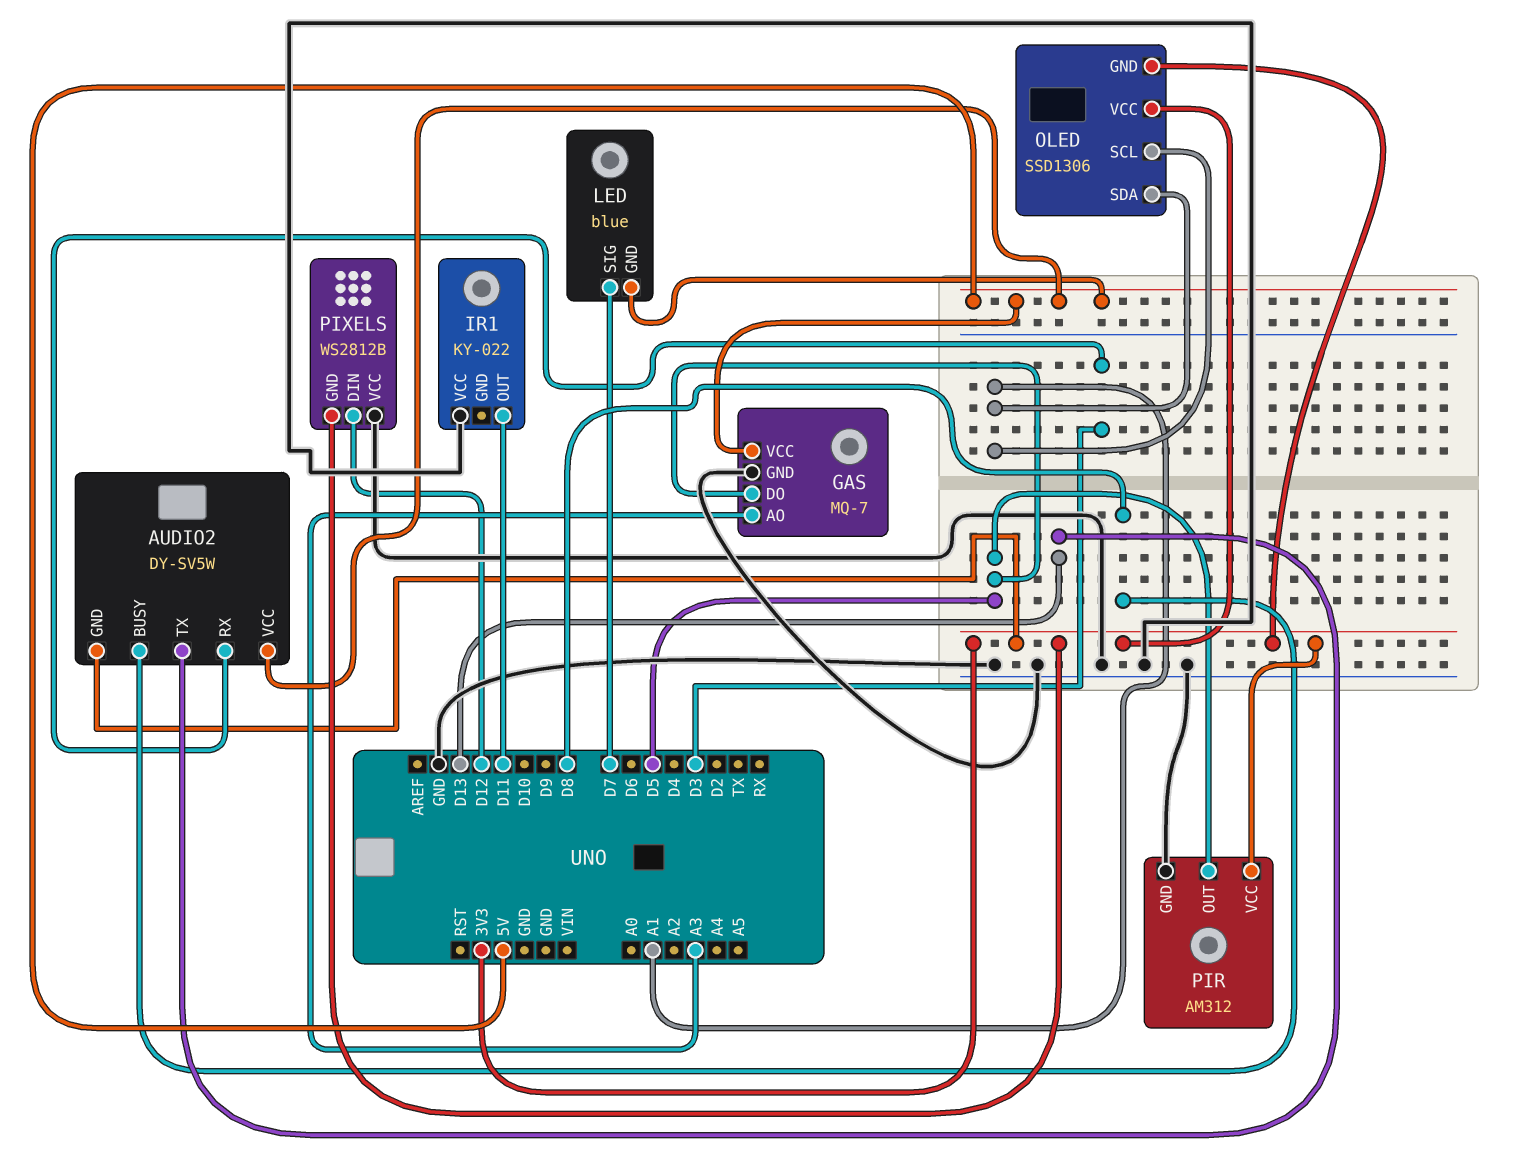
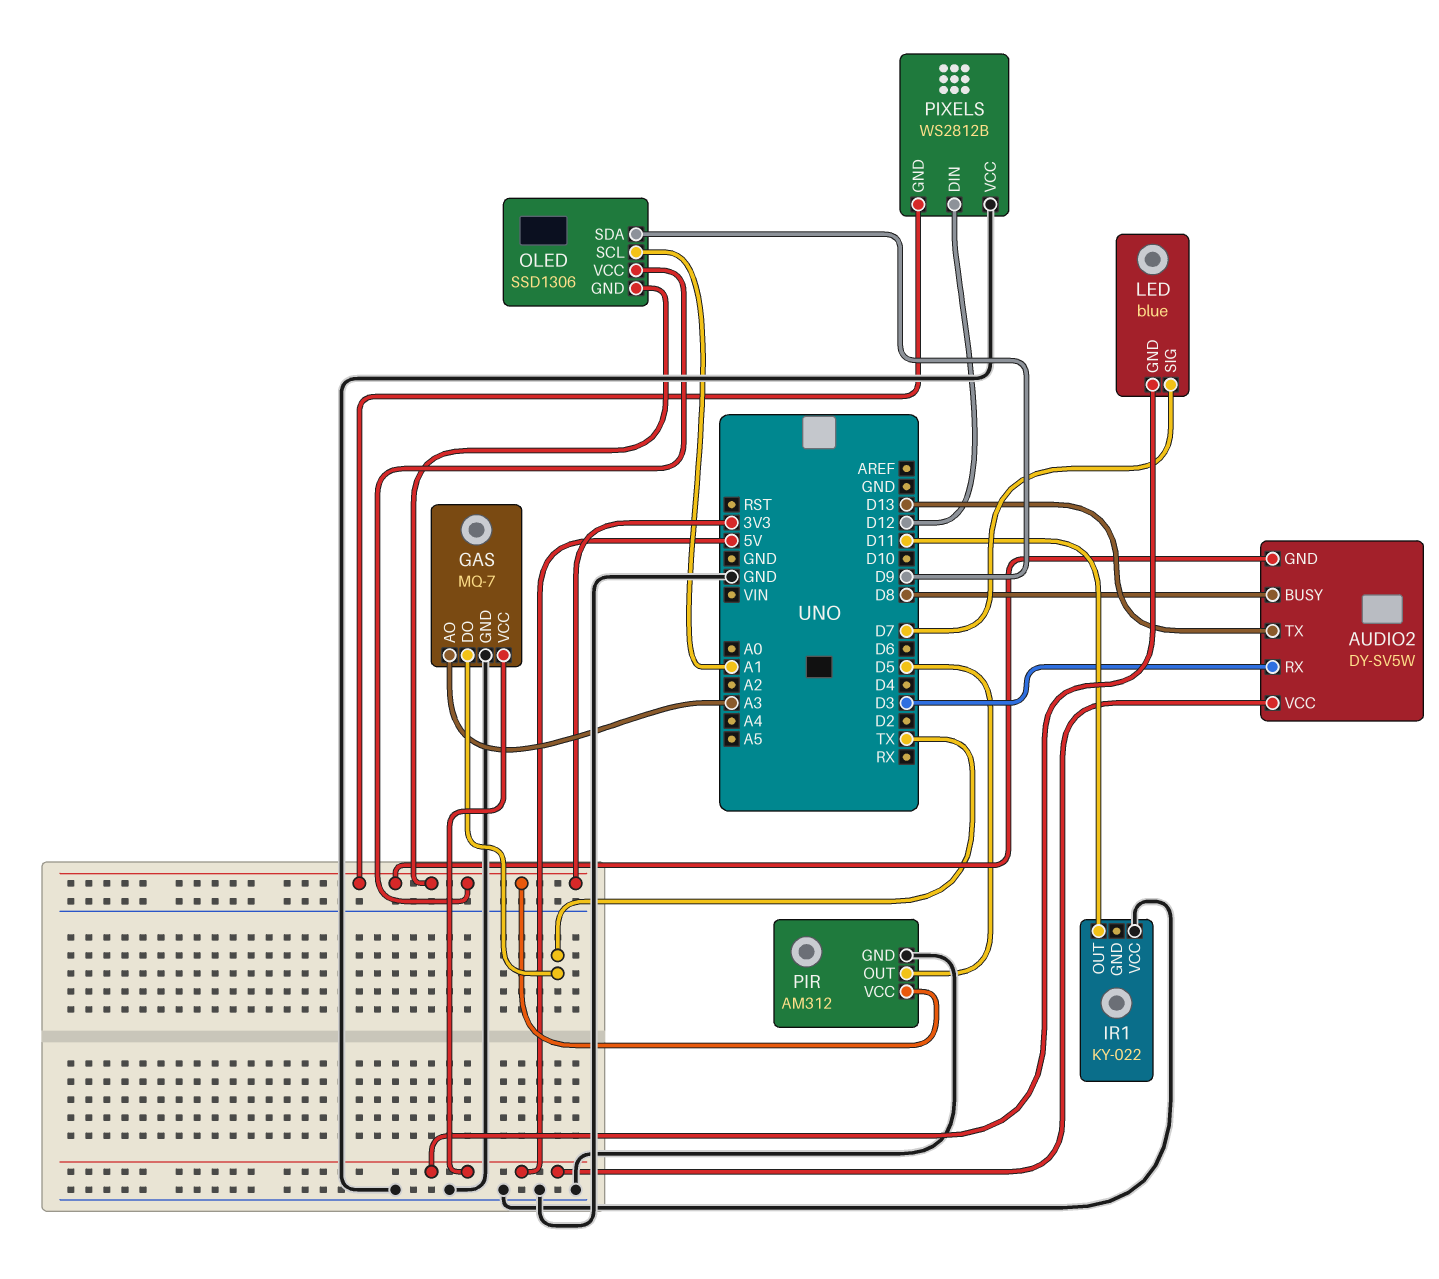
GAS pin DO: D5 -> TX
OLED pin SDA: A1 -> D9

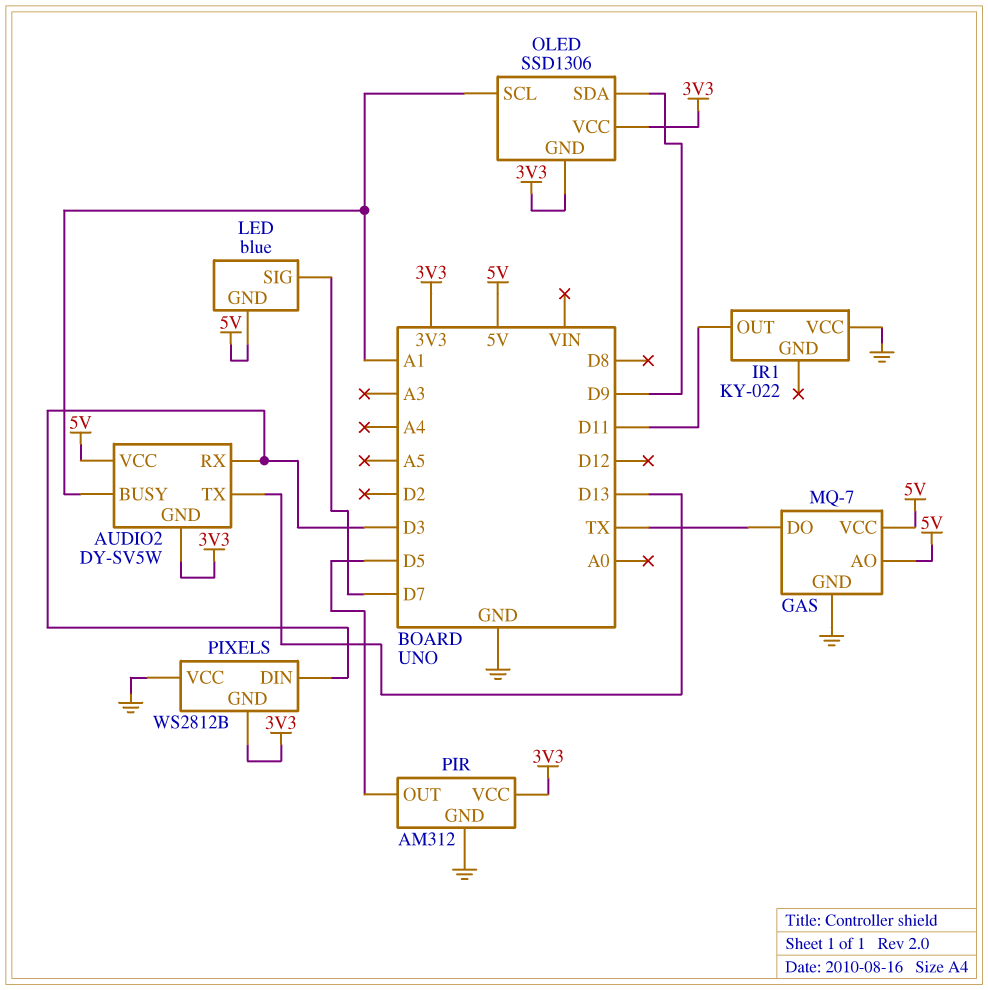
AUDIO2 pin BUSY: D8 -> A1
GAS pin AO: A3 -> 5V
PIXELS pin DIN: D12 -> D3

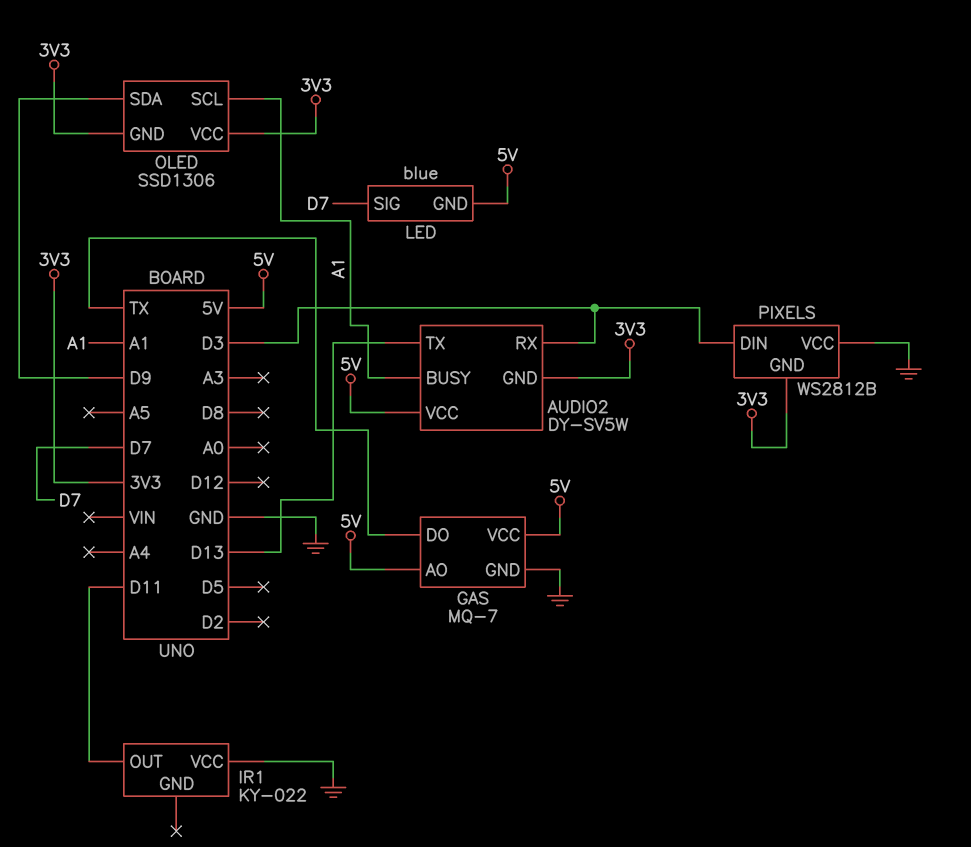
PIR: AM312 -> none
PIR pin GND: GND -> none
PIR pin OUT: D5 -> none
PIR pin VCC: 3V3 -> none

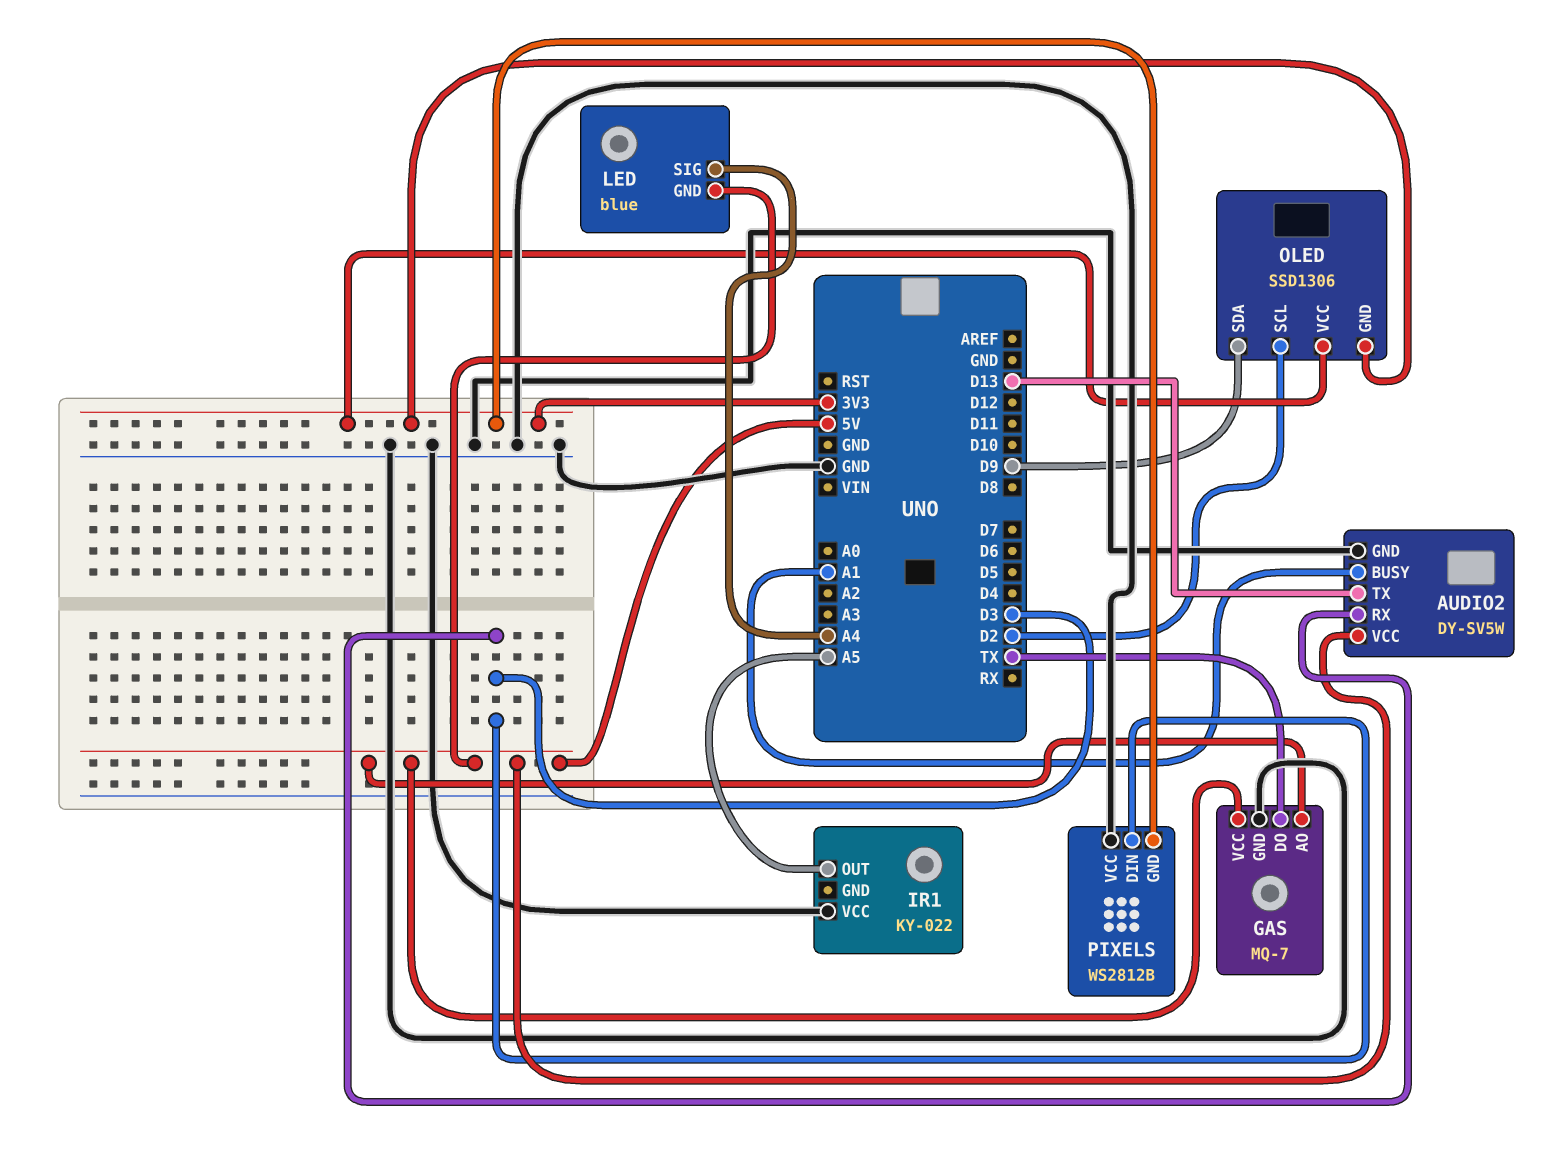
AUDIO2 pin GND: 3V3 -> GND
IR1 pin OUT: D11 -> A5
LED pin SIG: D7 -> A4
OLED pin SCL: A1 -> D2

